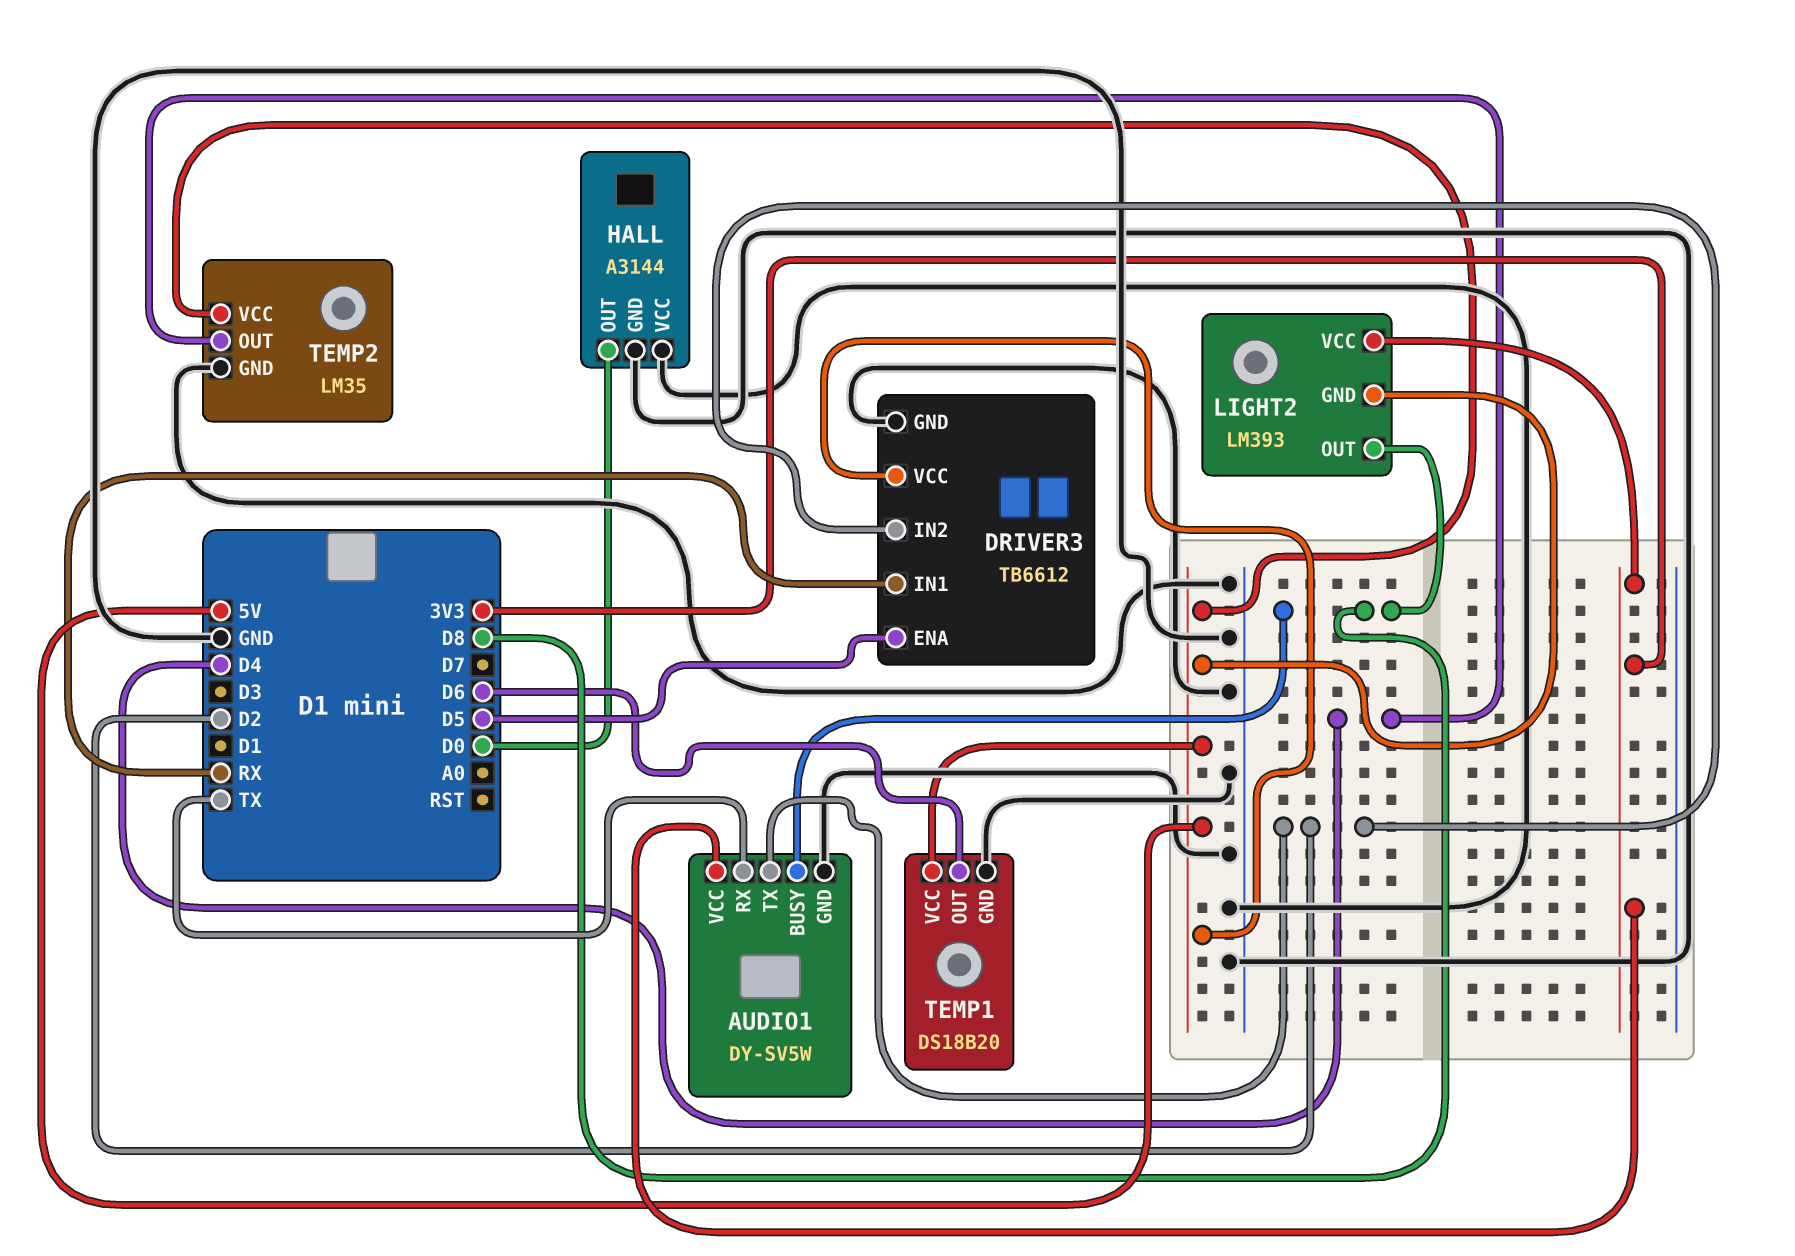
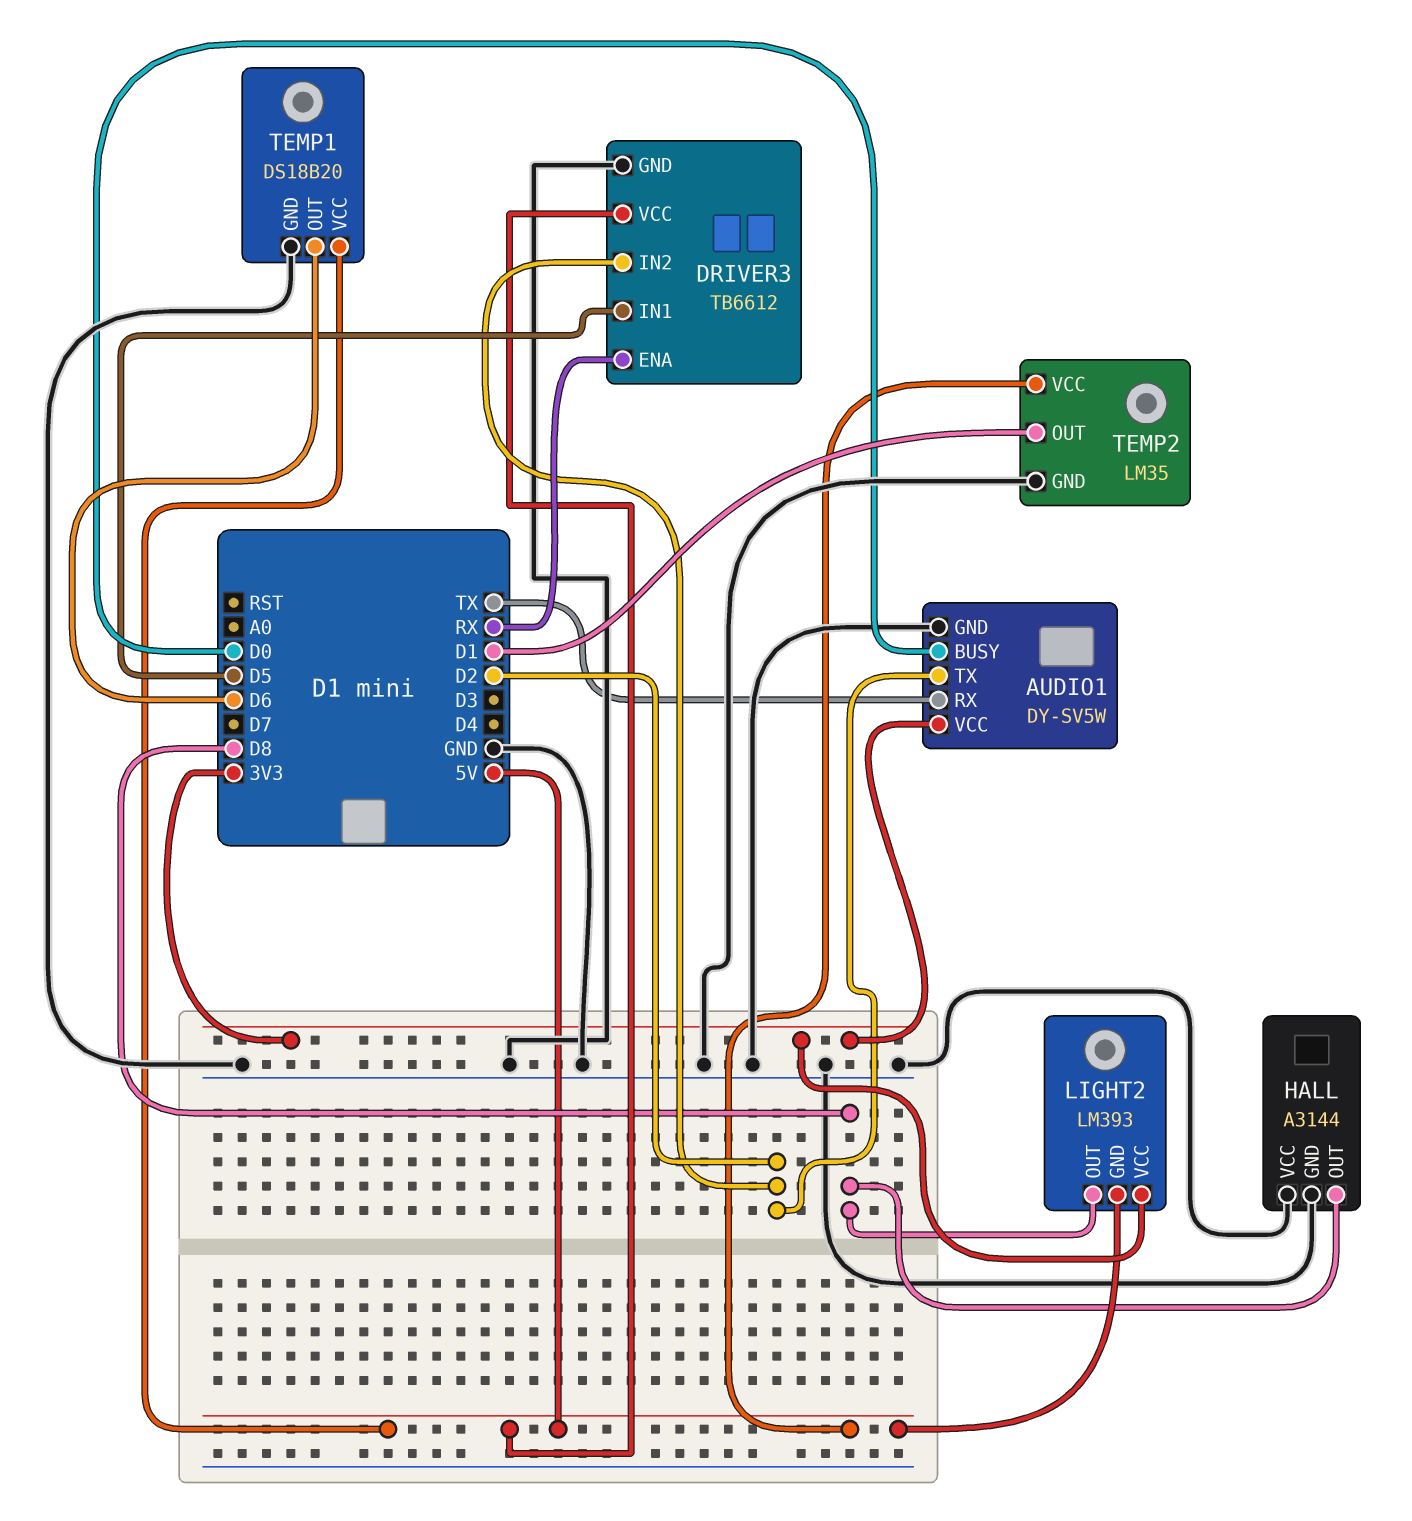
AUDIO1 pin BUSY: D8 -> D0
DRIVER3 pin ENA: D5 -> RX
DRIVER3 pin IN1: RX -> D5
HALL pin OUT: D0 -> D8
TEMP2 pin OUT: D4 -> D1

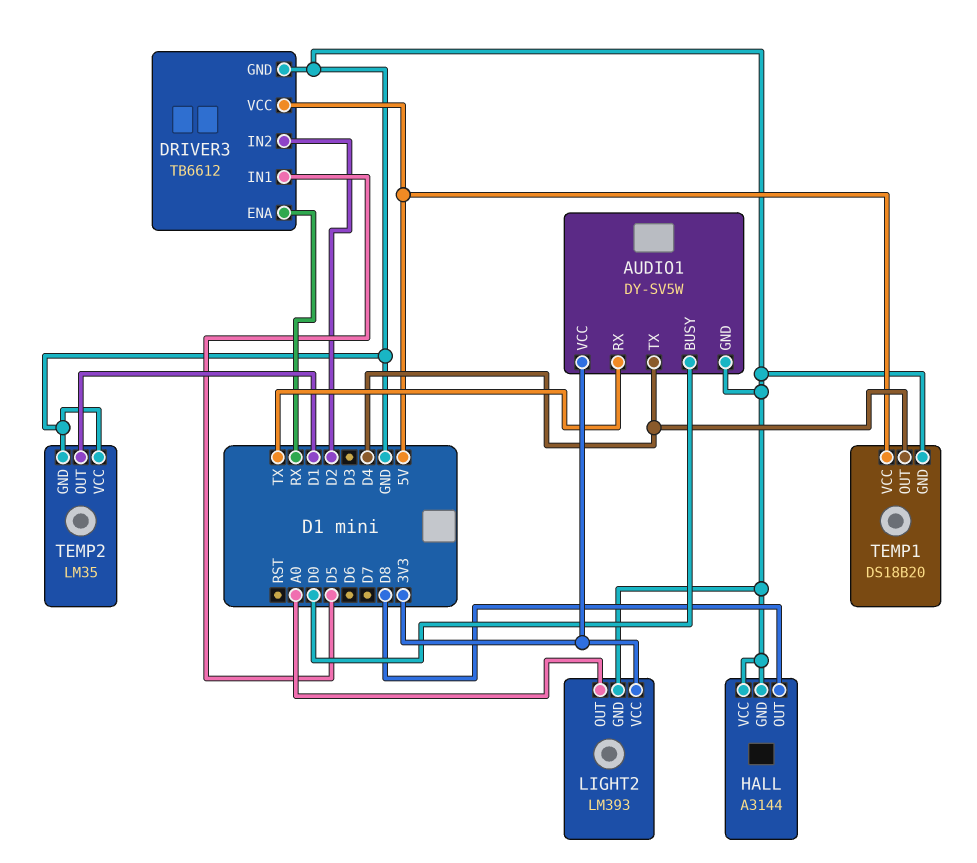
AUDIO1 pin TX: D2 -> D4
LIGHT2 pin GND: 5V -> GND
LIGHT2 pin OUT: D8 -> A0
TEMP1 pin OUT: D6 -> D4
TEMP2 pin VCC: 5V -> GND

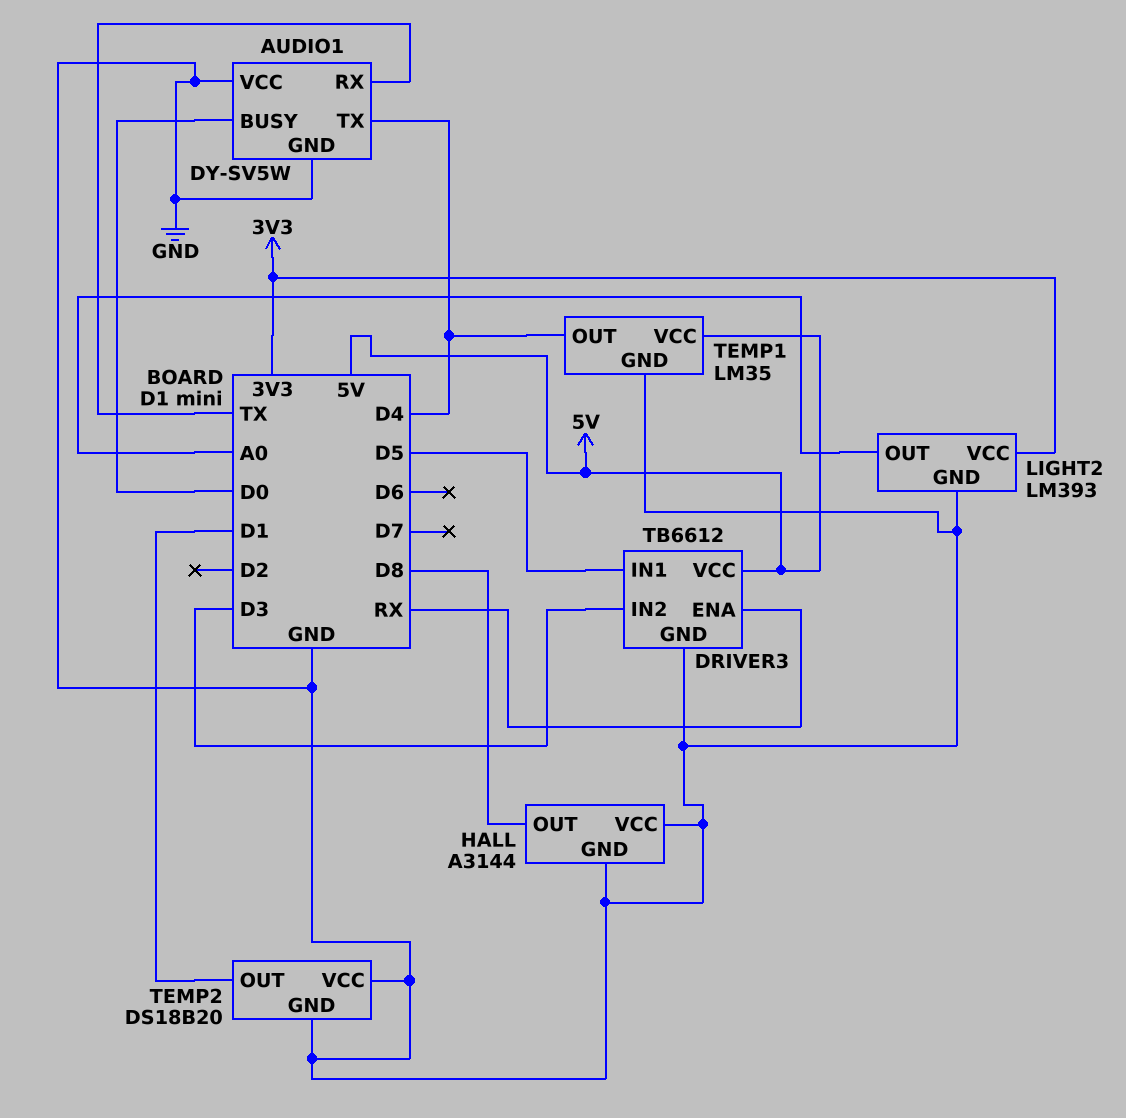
AUDIO1 pin VCC: 3V3 -> GND
DRIVER3 pin IN2: D2 -> D3
TEMP1: DS18B20 -> LM35
TEMP2: LM35 -> DS18B20

